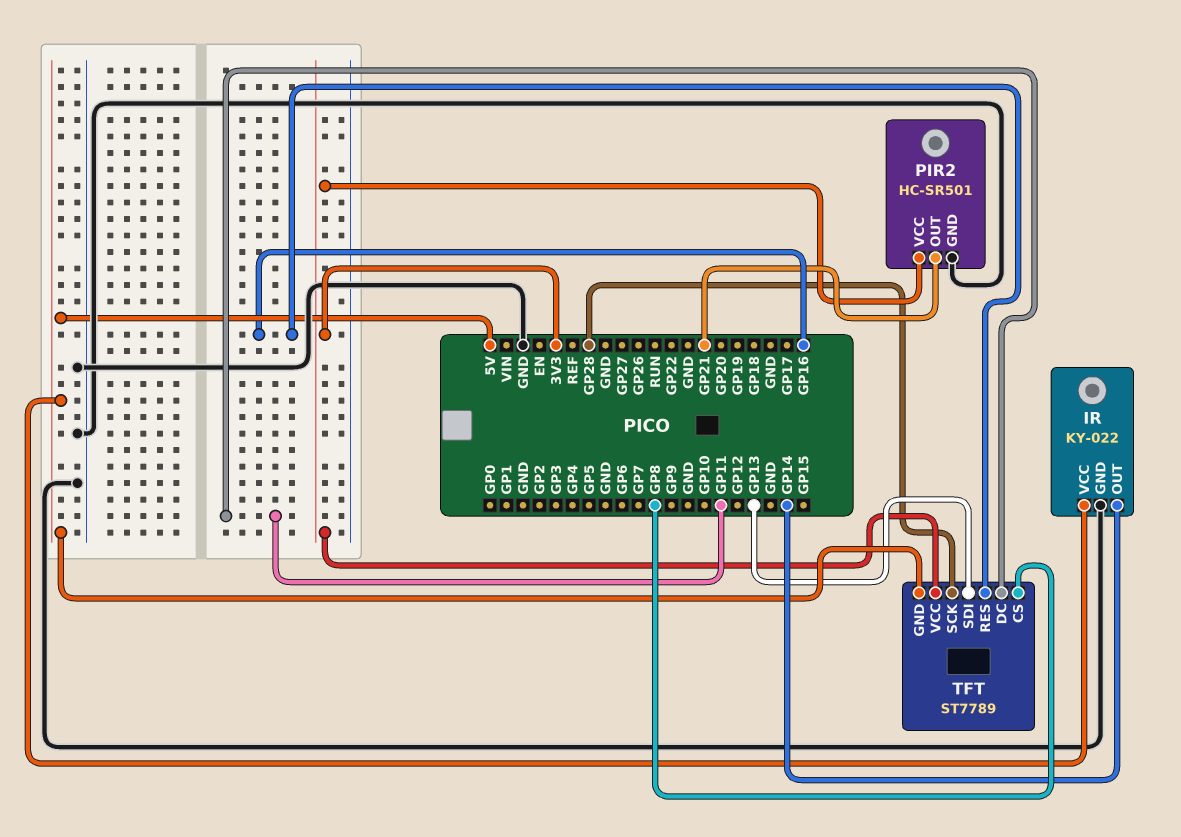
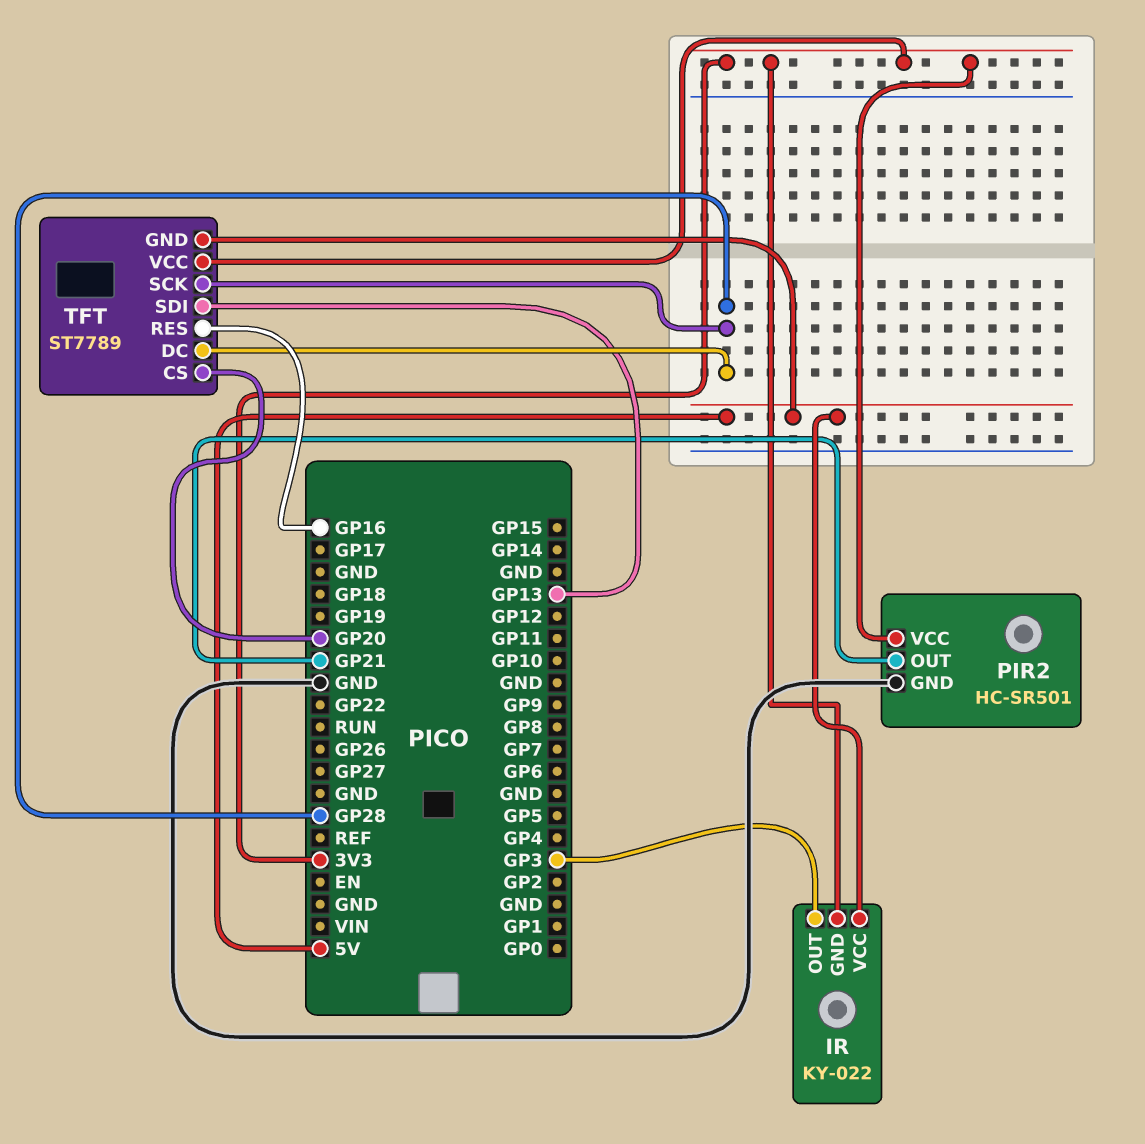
IR pin GND: GND -> 3V3
IR pin OUT: GP14 -> GP3
TFT pin CS: GP8 -> GP20
TFT pin DC: GP11 -> GP28

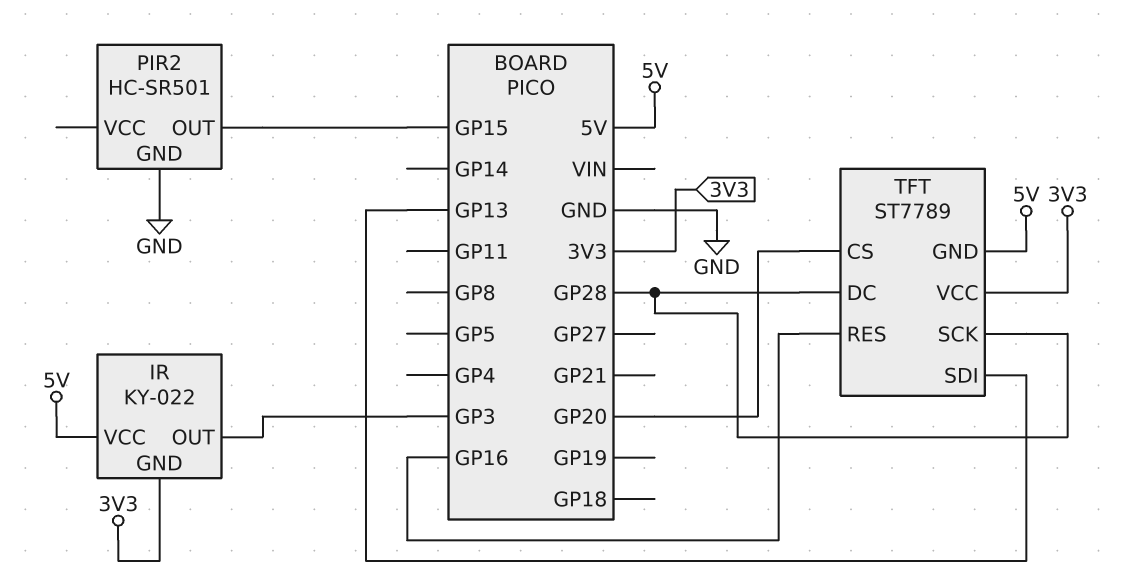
PIR2 pin OUT: GP21 -> GP15
PIR2 pin VCC: 3V3 -> none

